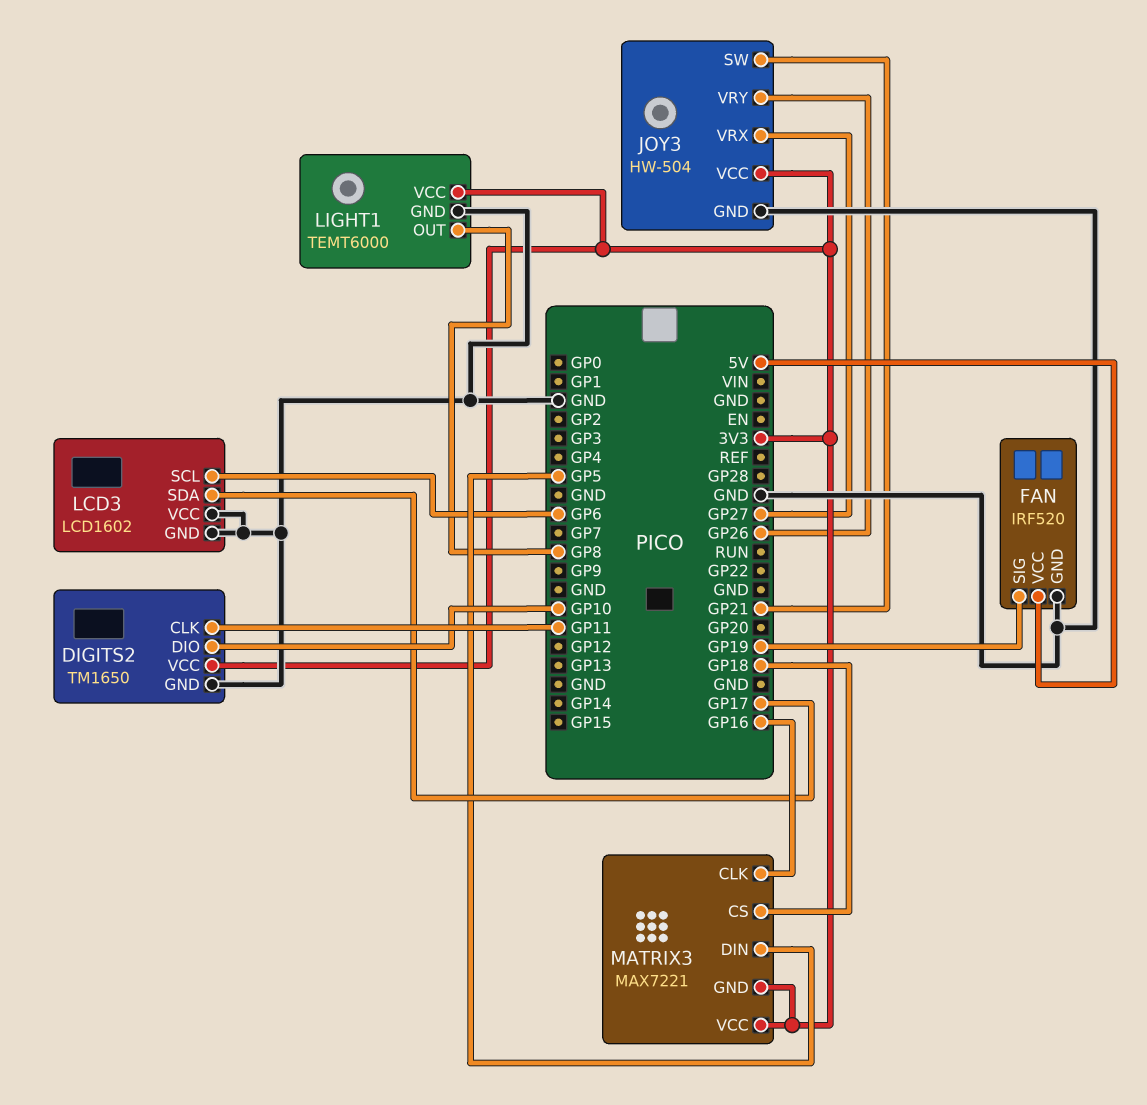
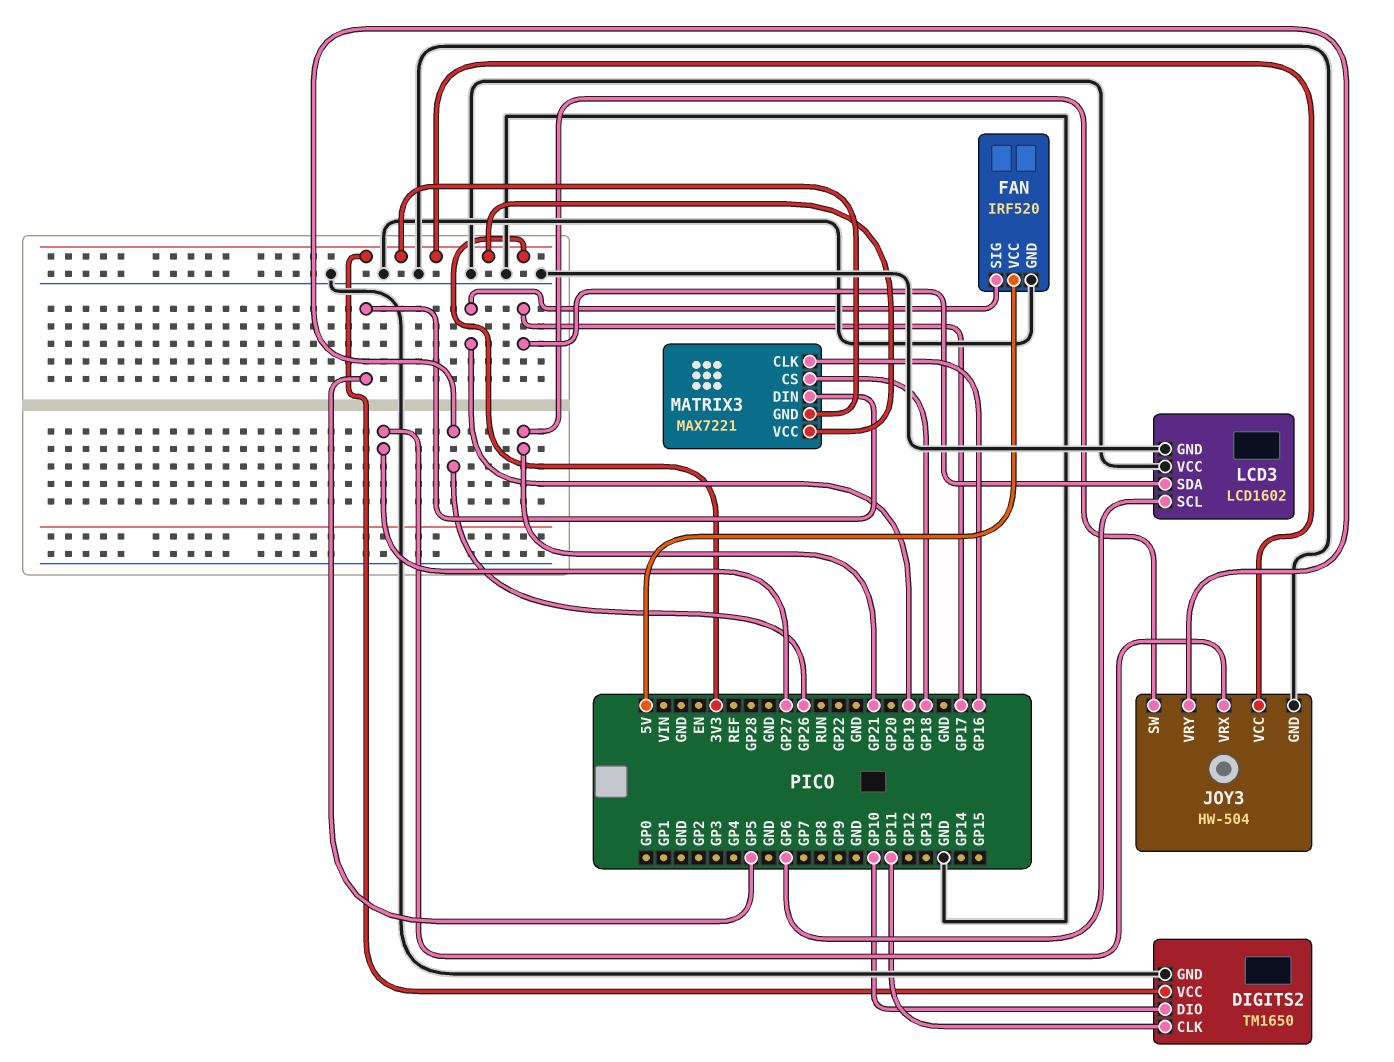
LIGHT1: TEMT6000 -> none
LIGHT1 pin GND: GND -> none
LIGHT1 pin OUT: GP8 -> none
LIGHT1 pin VCC: 3V3 -> none

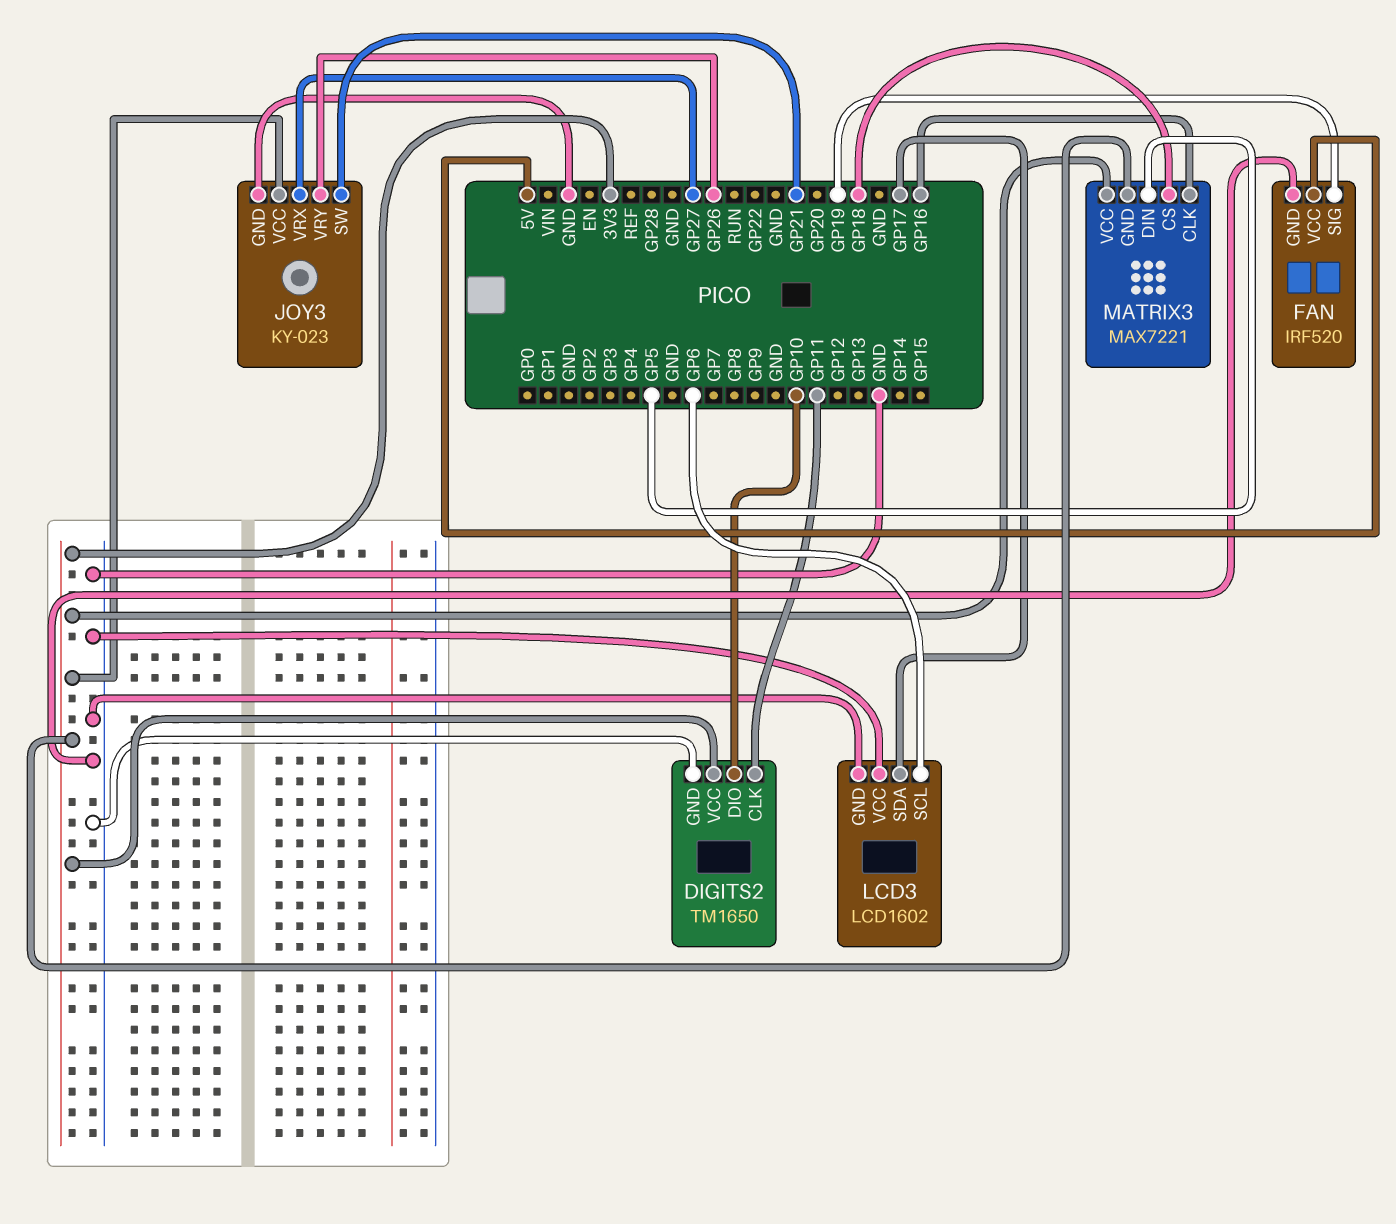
JOY3: HW-504 -> KY-023

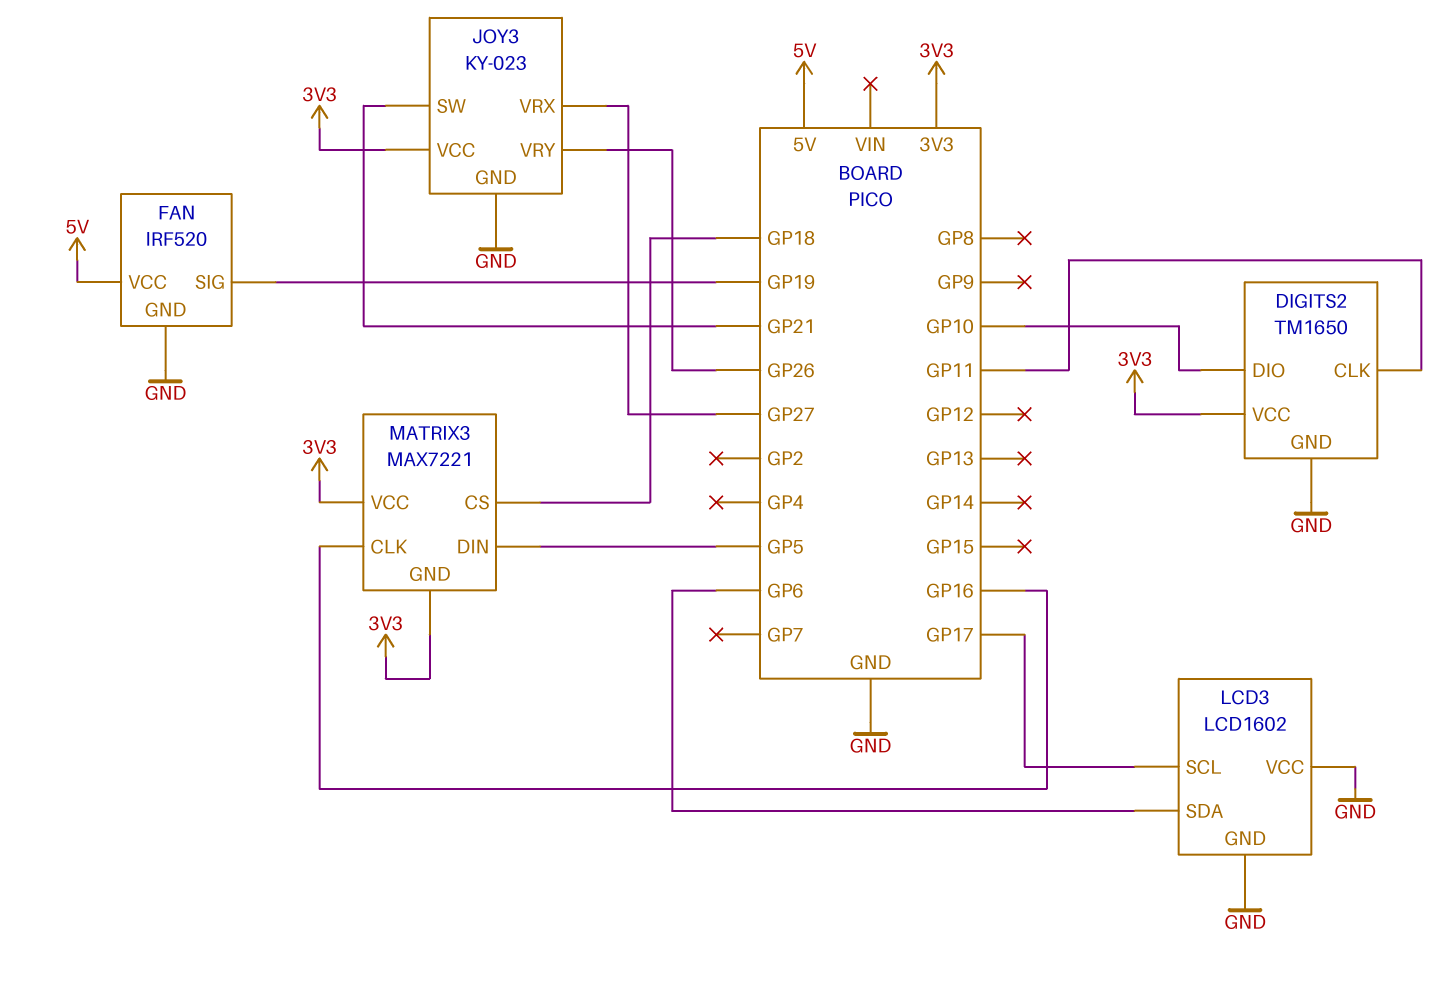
LCD3 pin SCL: GP6 -> GP17
LCD3 pin SDA: GP17 -> GP6

